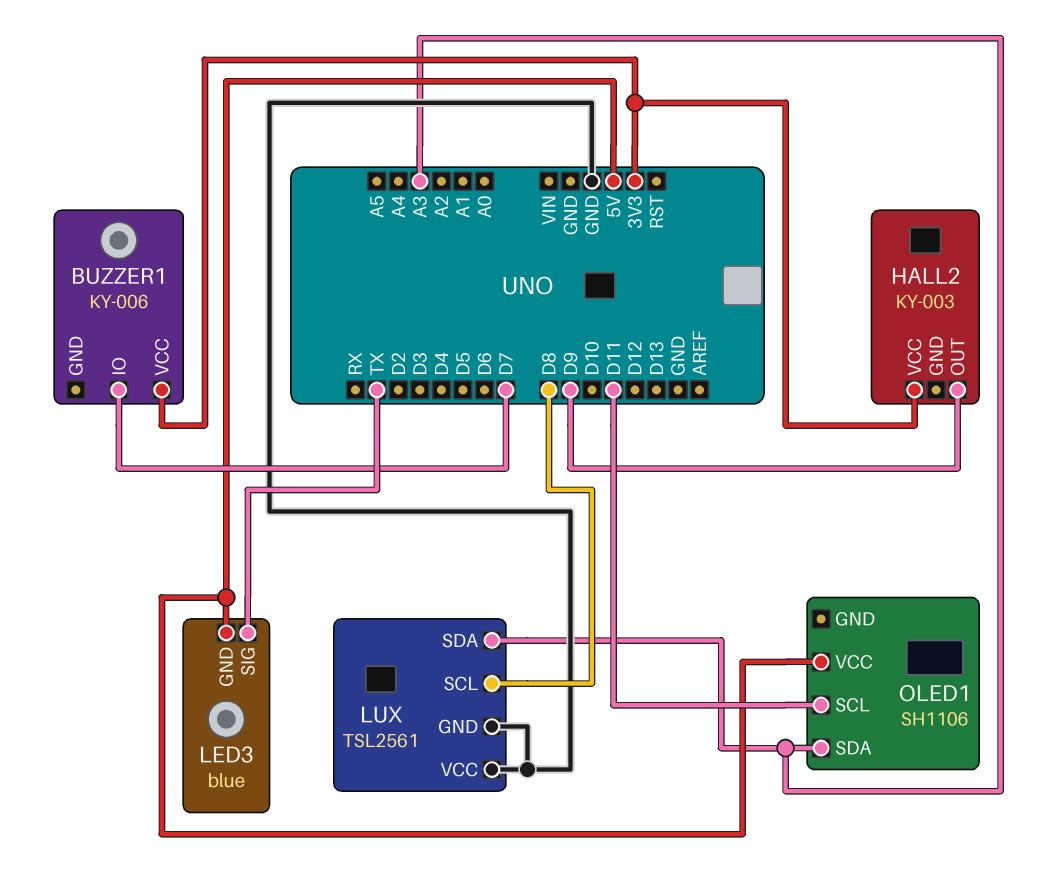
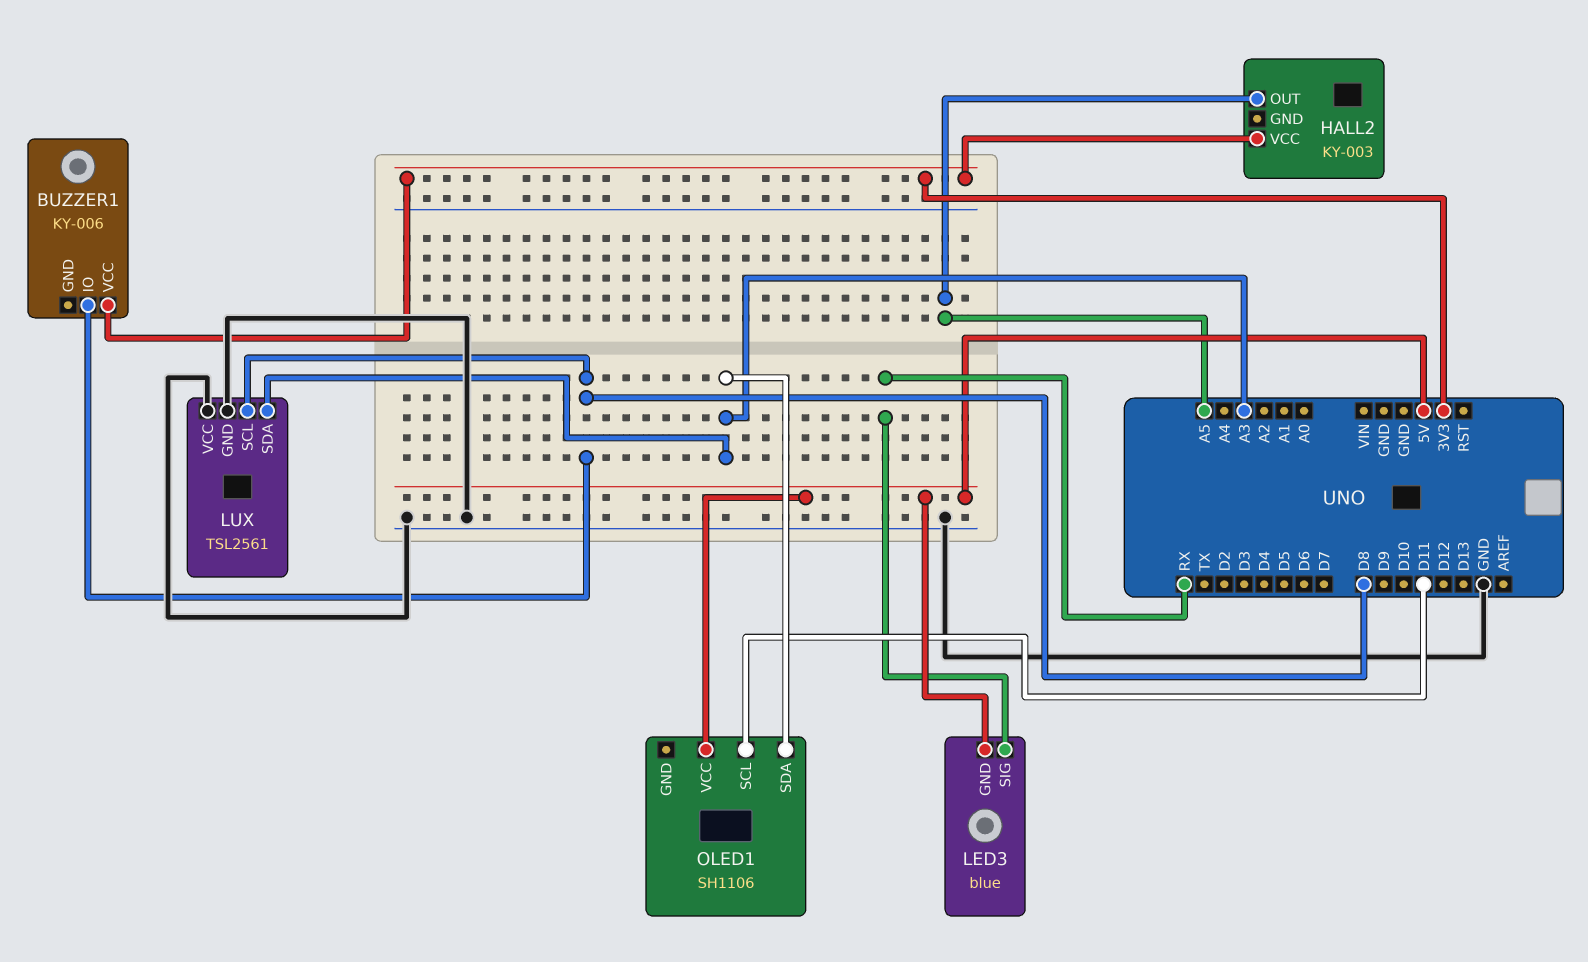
BUZZER1 pin IO: D7 -> D8
HALL2 pin OUT: D9 -> A5
LED3 pin SIG: TX -> RX

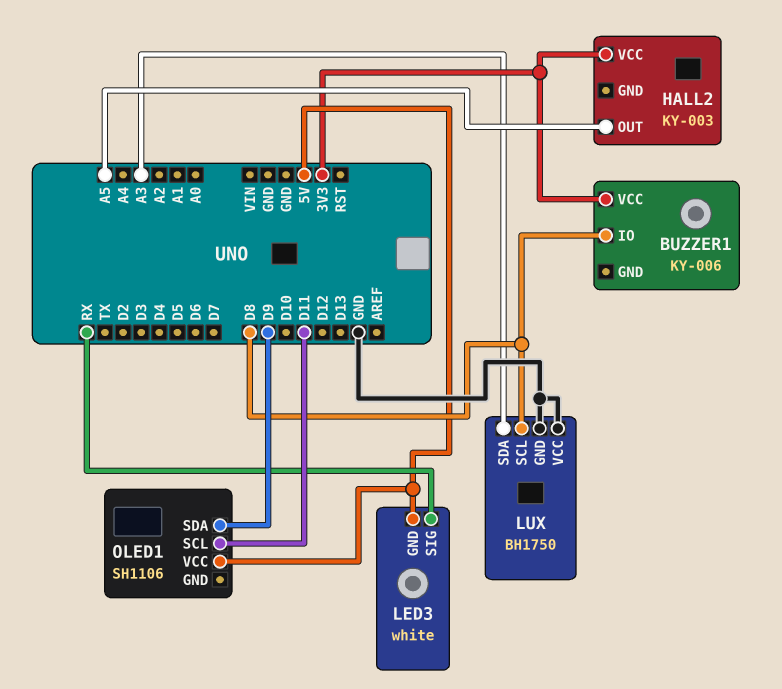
LED3: blue -> white
LUX: TSL2561 -> BH1750
OLED1 pin SDA: A3 -> D9

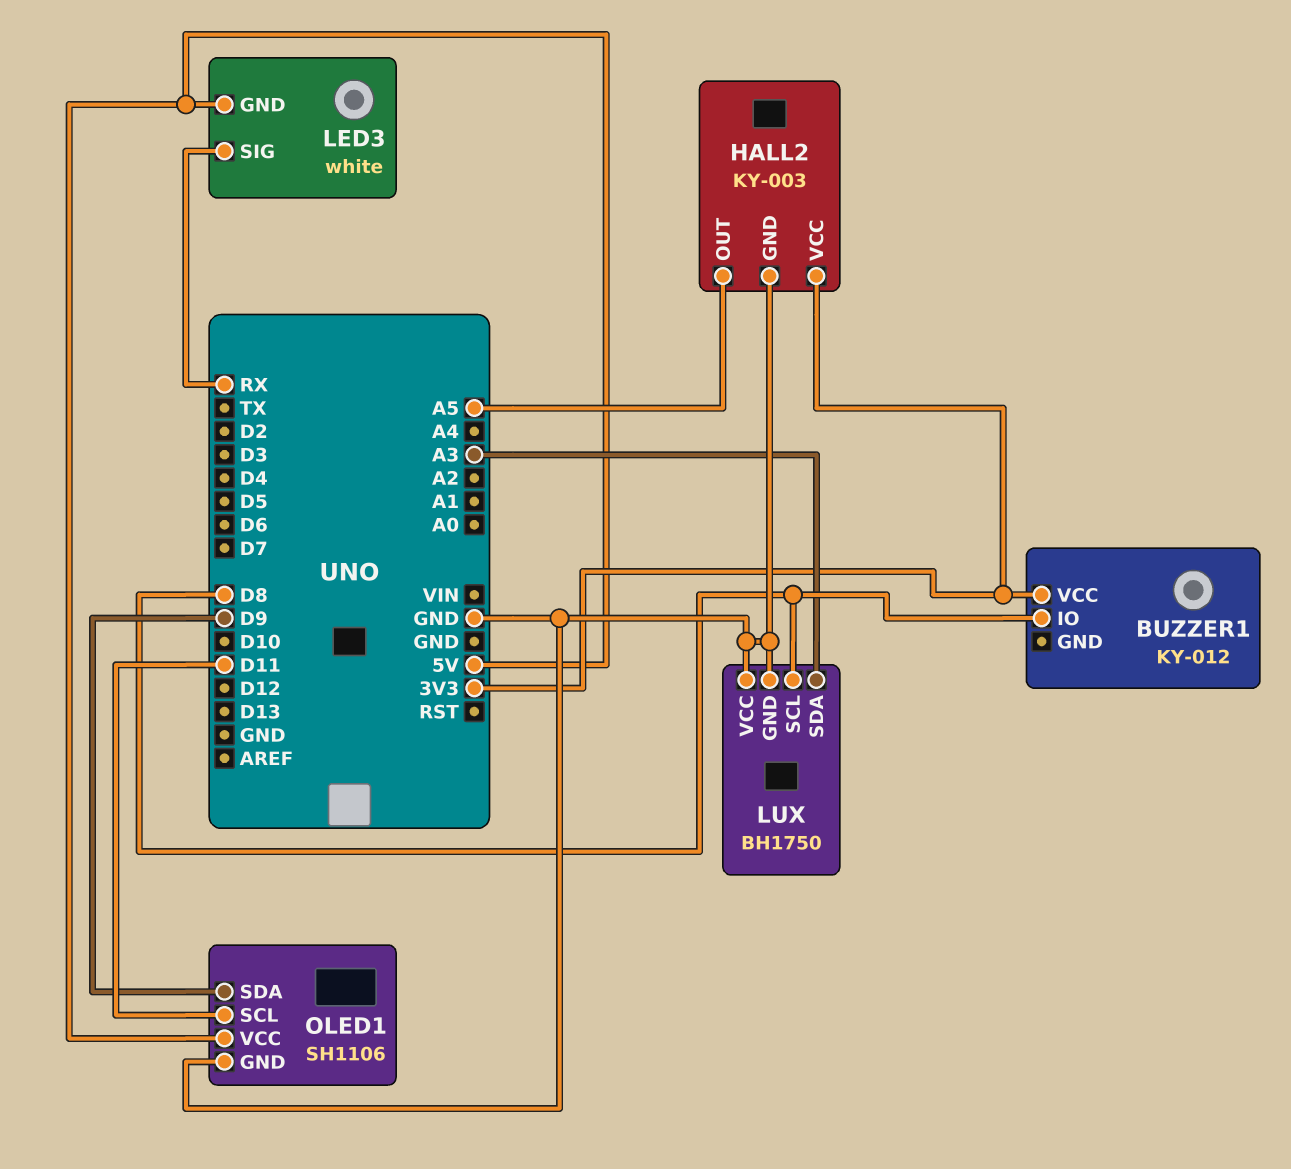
BUZZER1: KY-006 -> KY-012
HALL2 pin GND: none -> GND
OLED1 pin GND: none -> GND

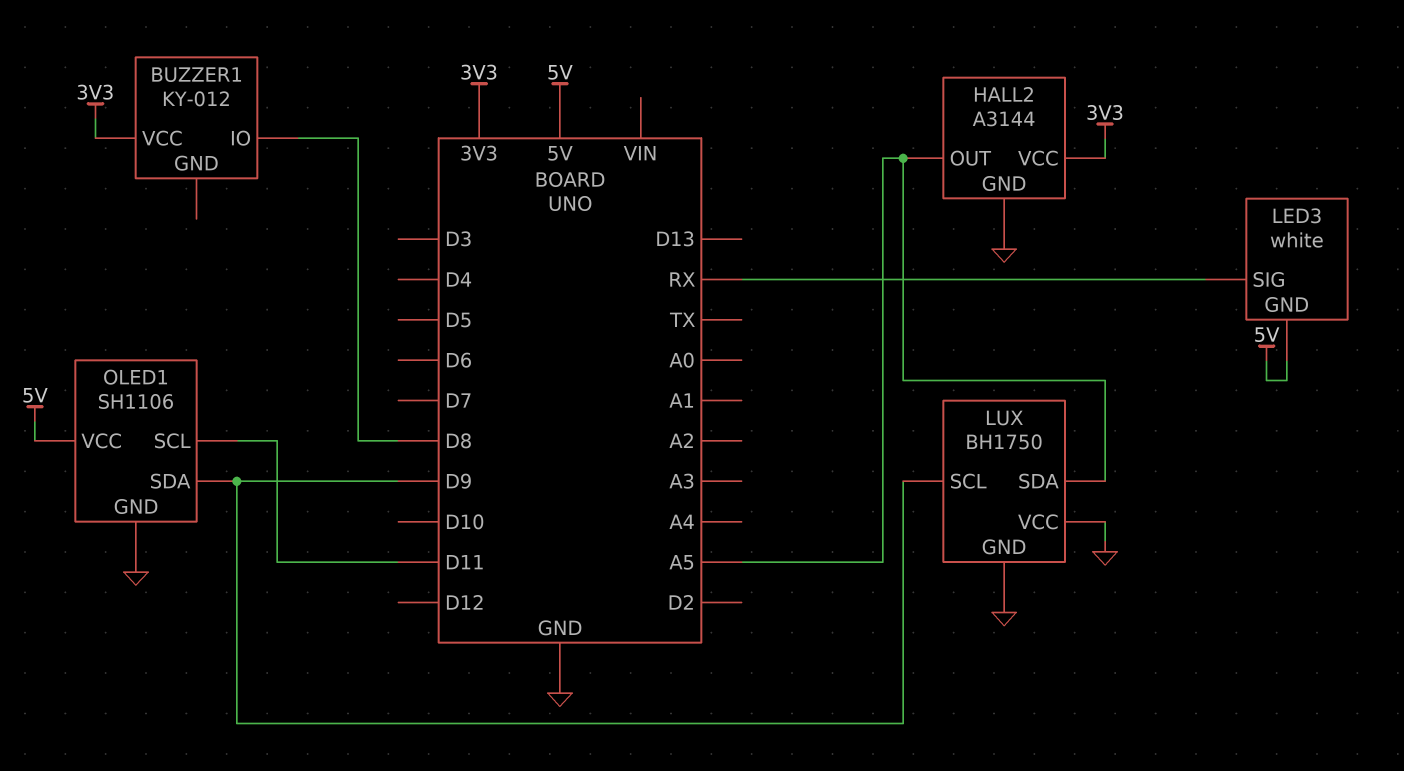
HALL2: KY-003 -> A3144
LUX pin SCL: D8 -> D9
LUX pin SDA: A3 -> A5

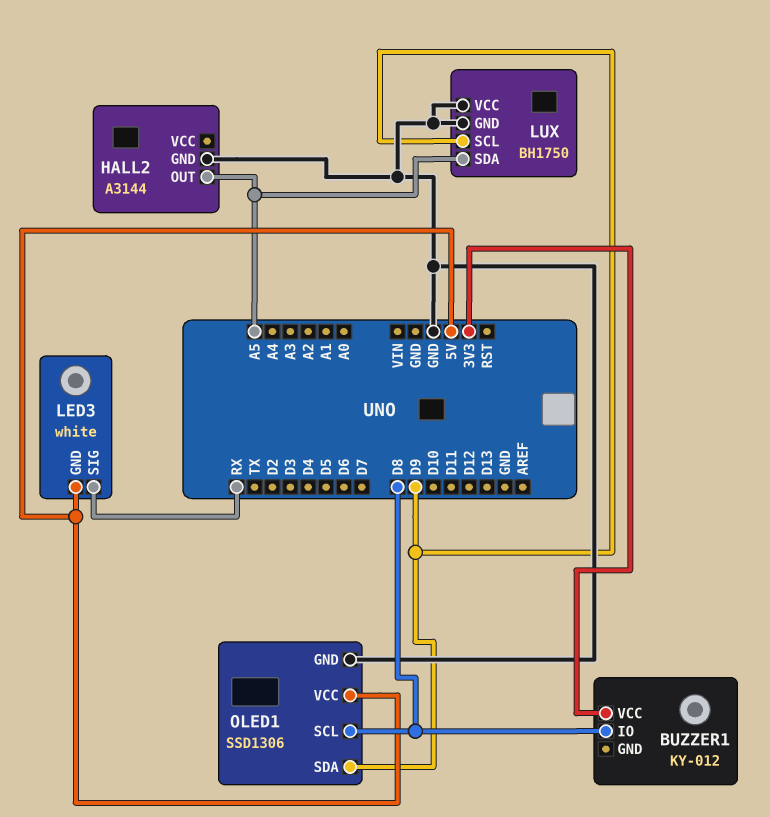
HALL2 pin VCC: 3V3 -> none
OLED1: SH1106 -> SSD1306
OLED1 pin SCL: D11 -> D8

